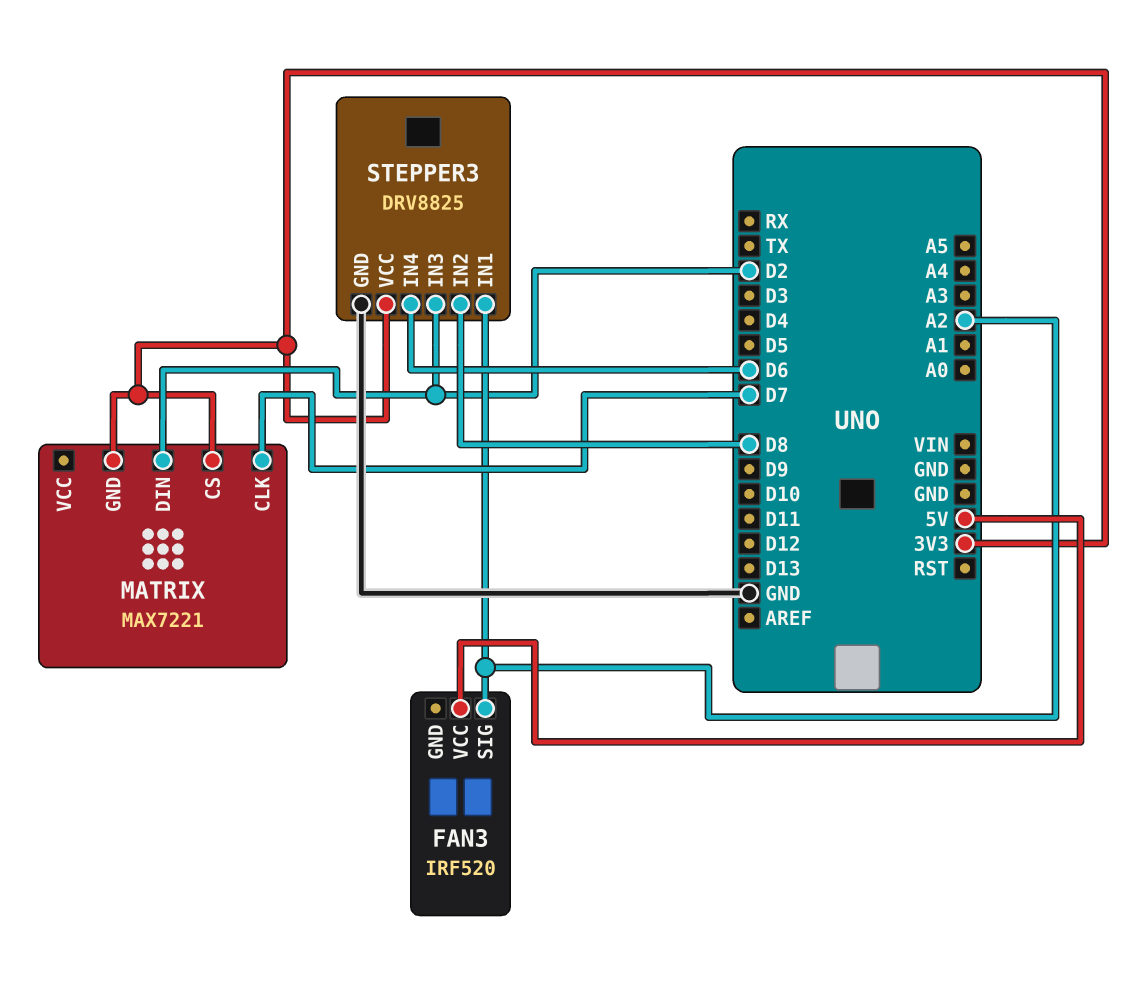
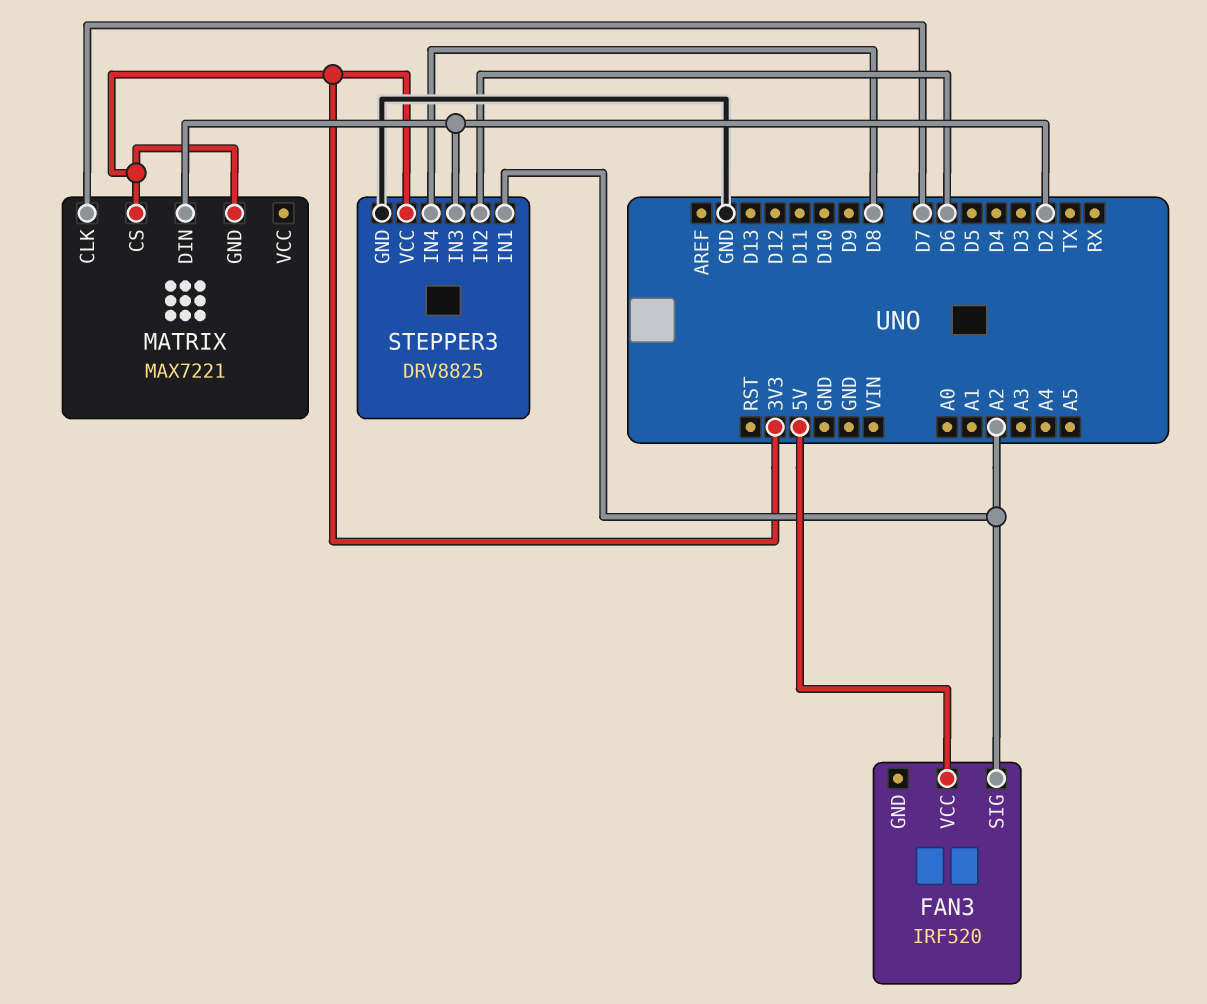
STEPPER3 pin IN2: D8 -> D6
STEPPER3 pin IN4: D6 -> D8

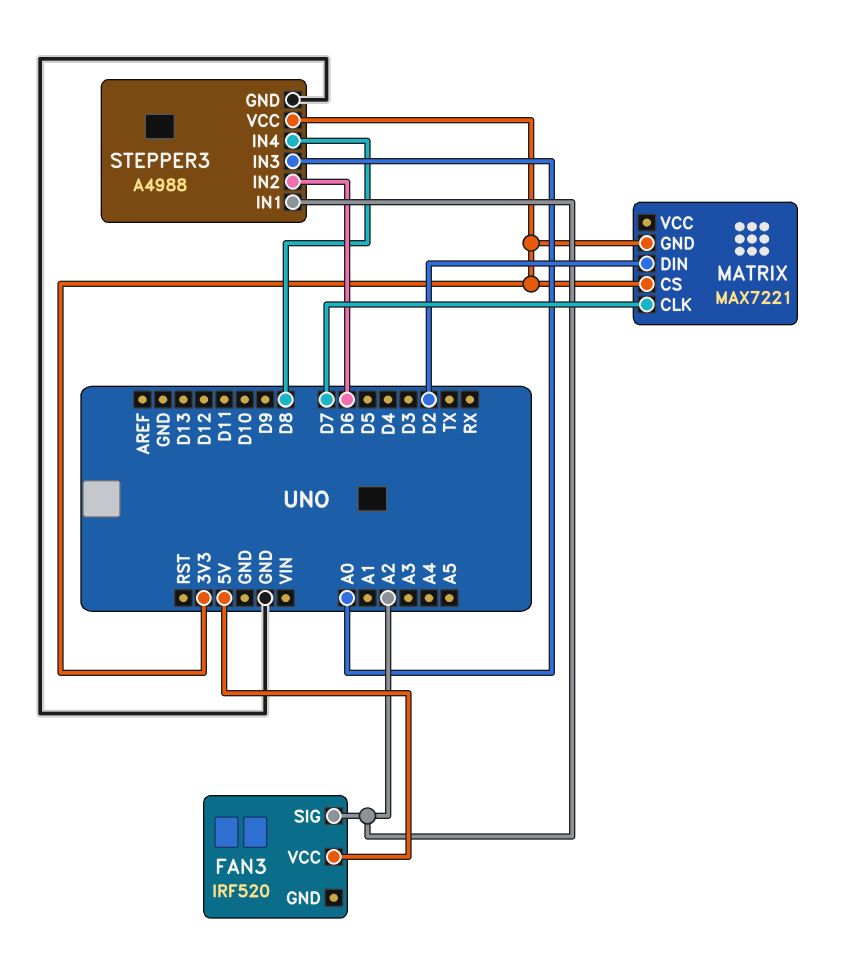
STEPPER3: DRV8825 -> A4988
STEPPER3 pin IN3: D2 -> A0

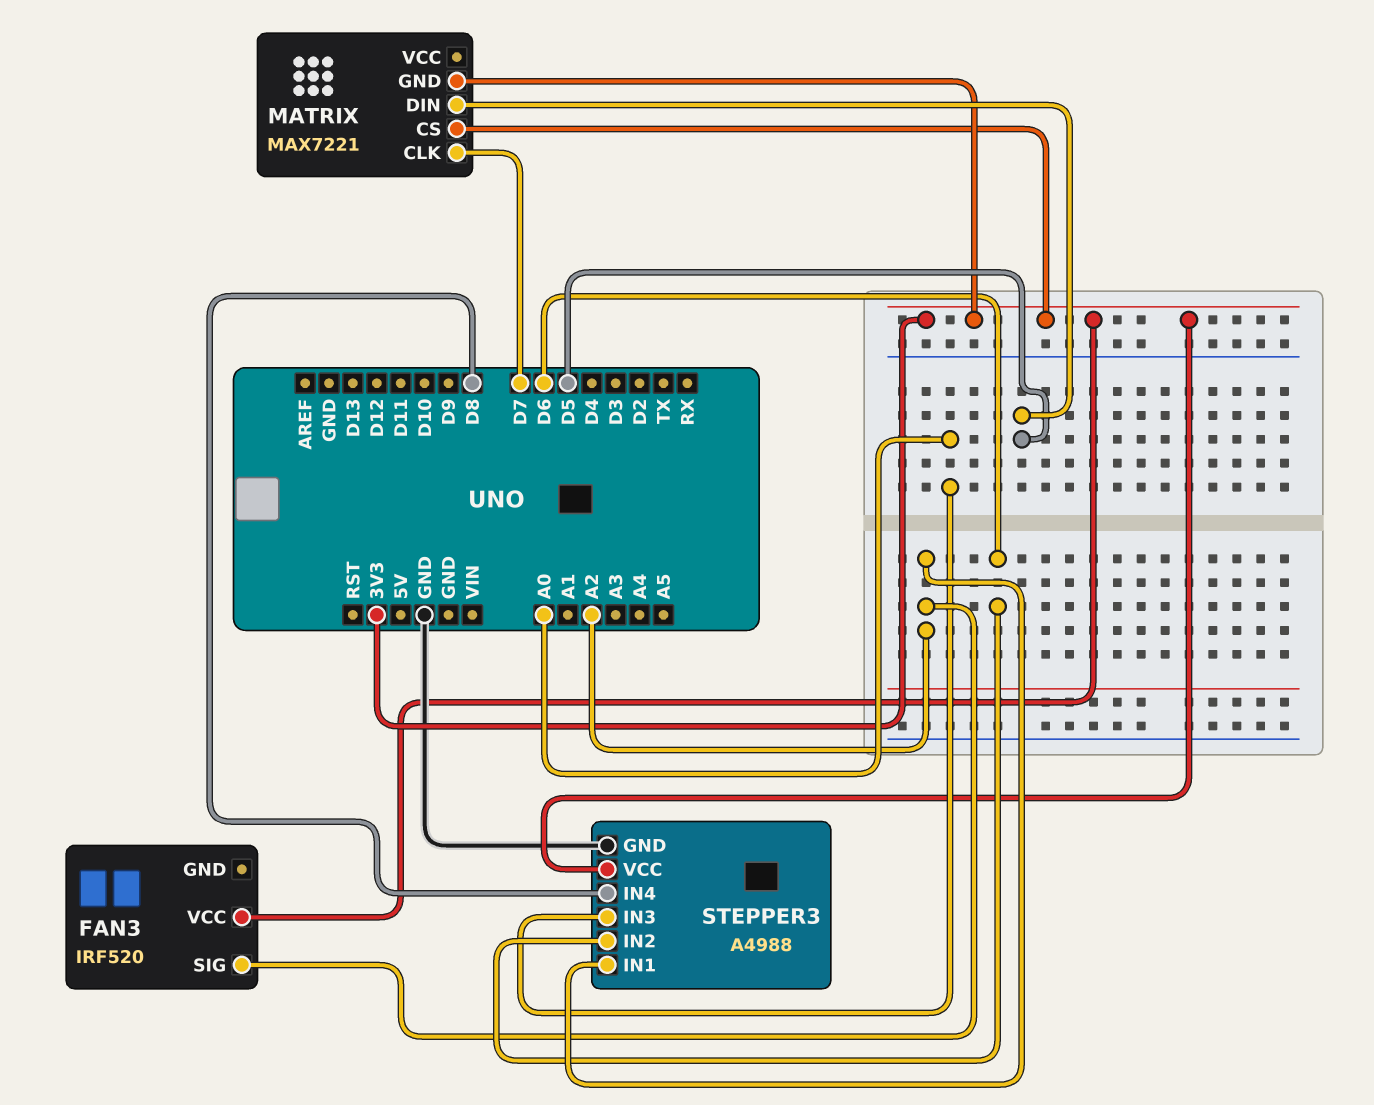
FAN3 pin VCC: 5V -> 3V3
MATRIX pin DIN: D2 -> D5

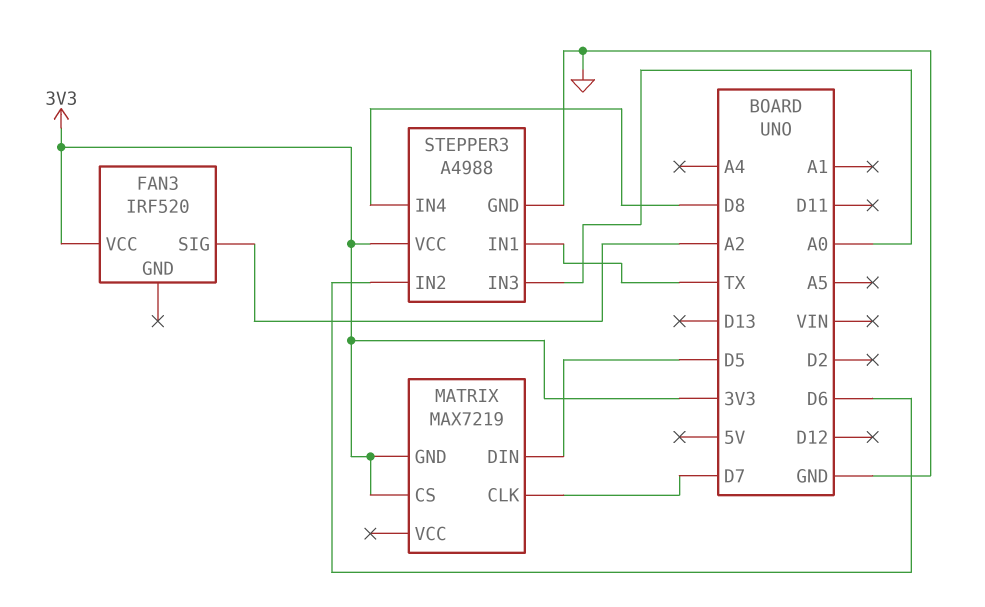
MATRIX: MAX7221 -> MAX7219
STEPPER3 pin IN1: A2 -> TX

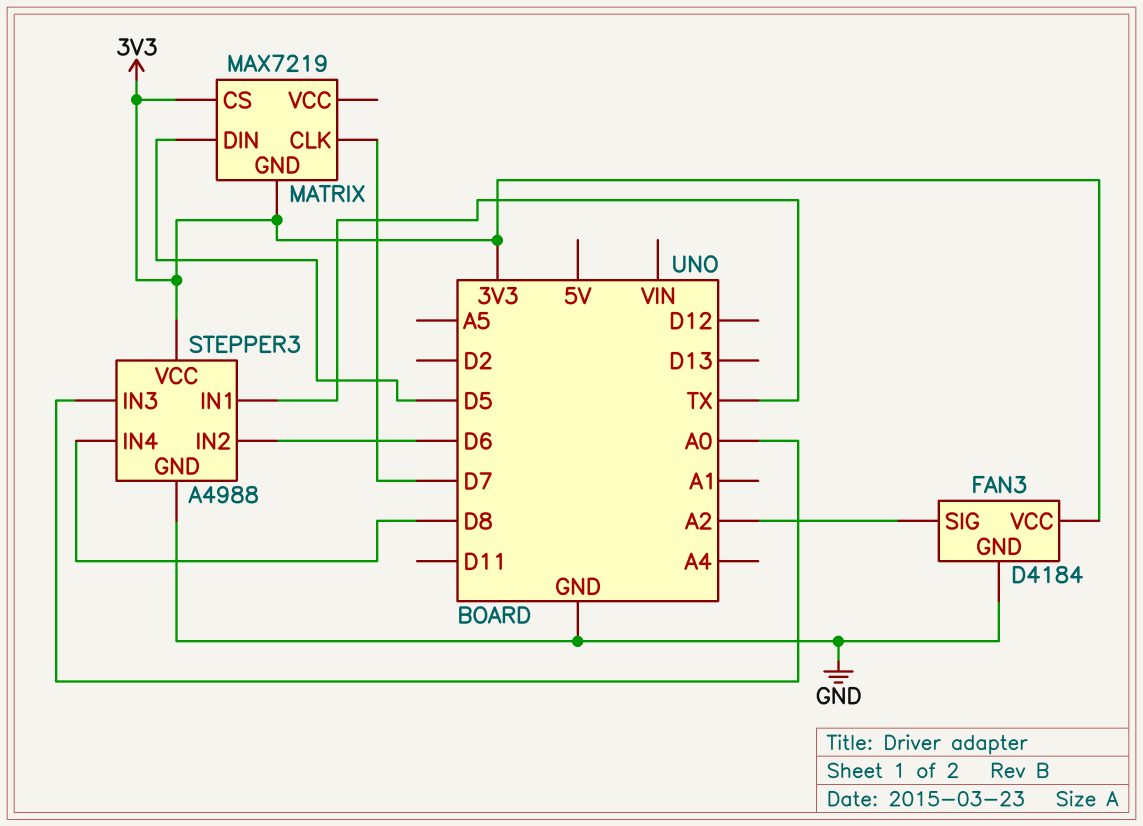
FAN3: IRF520 -> D4184
FAN3 pin GND: none -> GND

